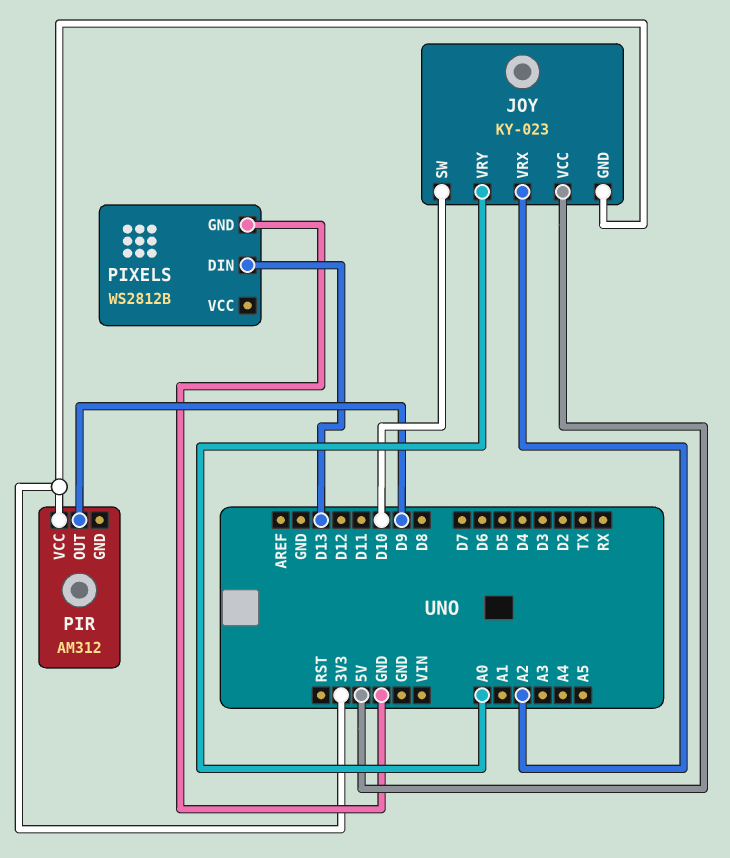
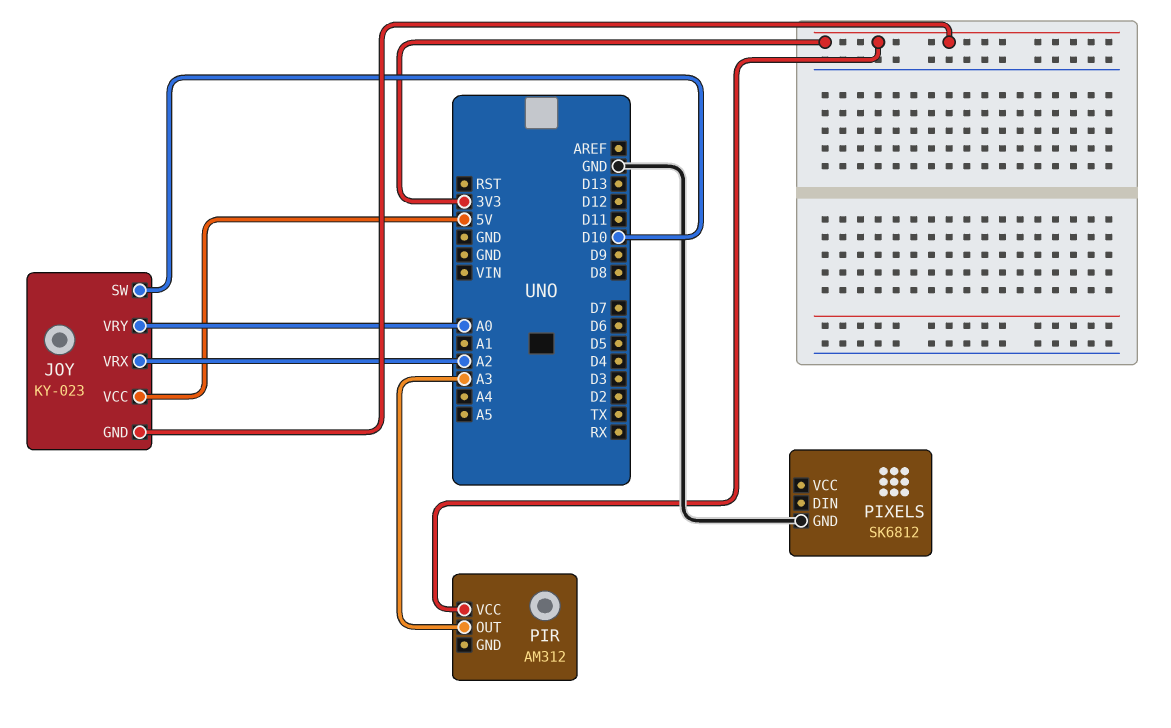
PIR pin OUT: D9 -> A3
PIXELS: WS2812B -> SK6812
PIXELS pin DIN: D13 -> none

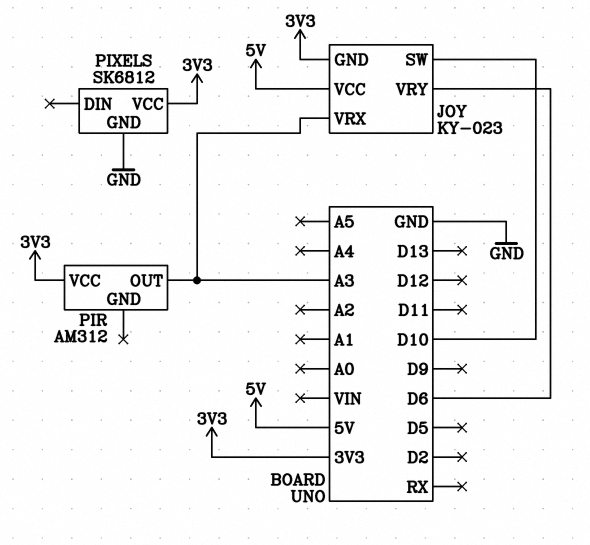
JOY pin VRX: A2 -> A3
JOY pin VRY: A0 -> D6
PIXELS pin VCC: none -> 3V3

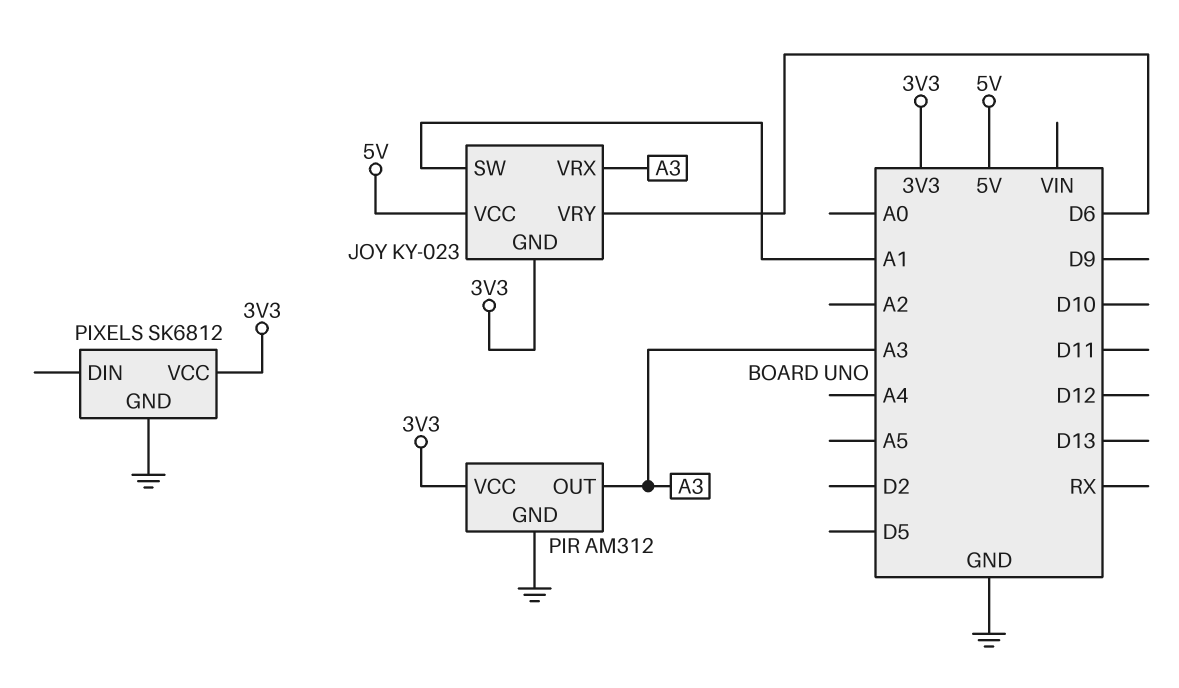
JOY pin SW: D10 -> A1
PIR pin GND: none -> GND

